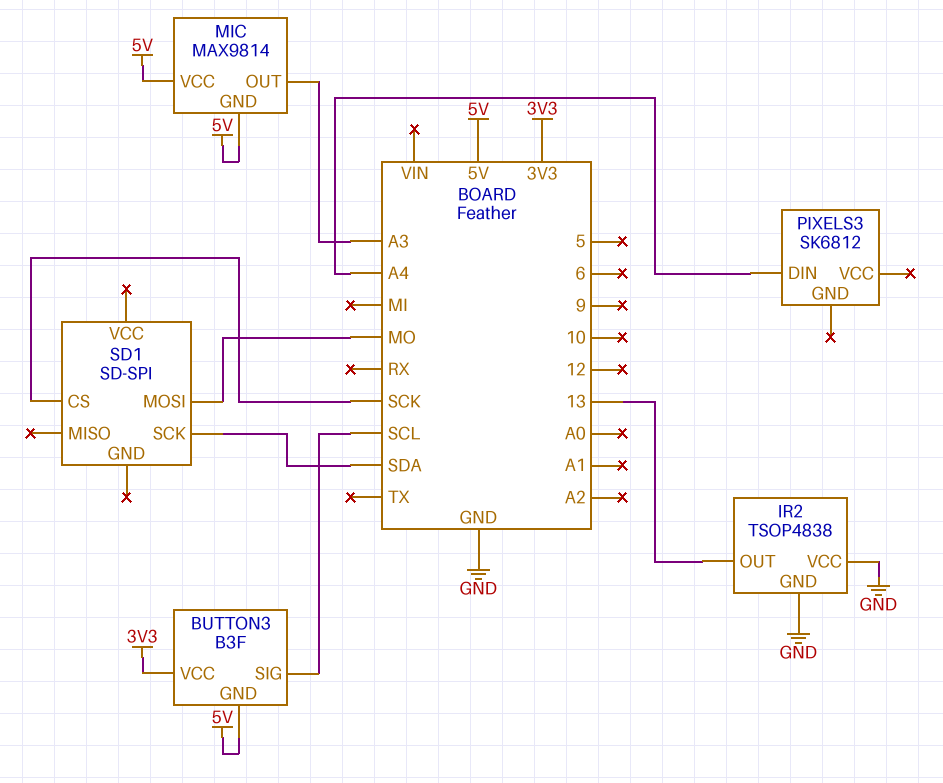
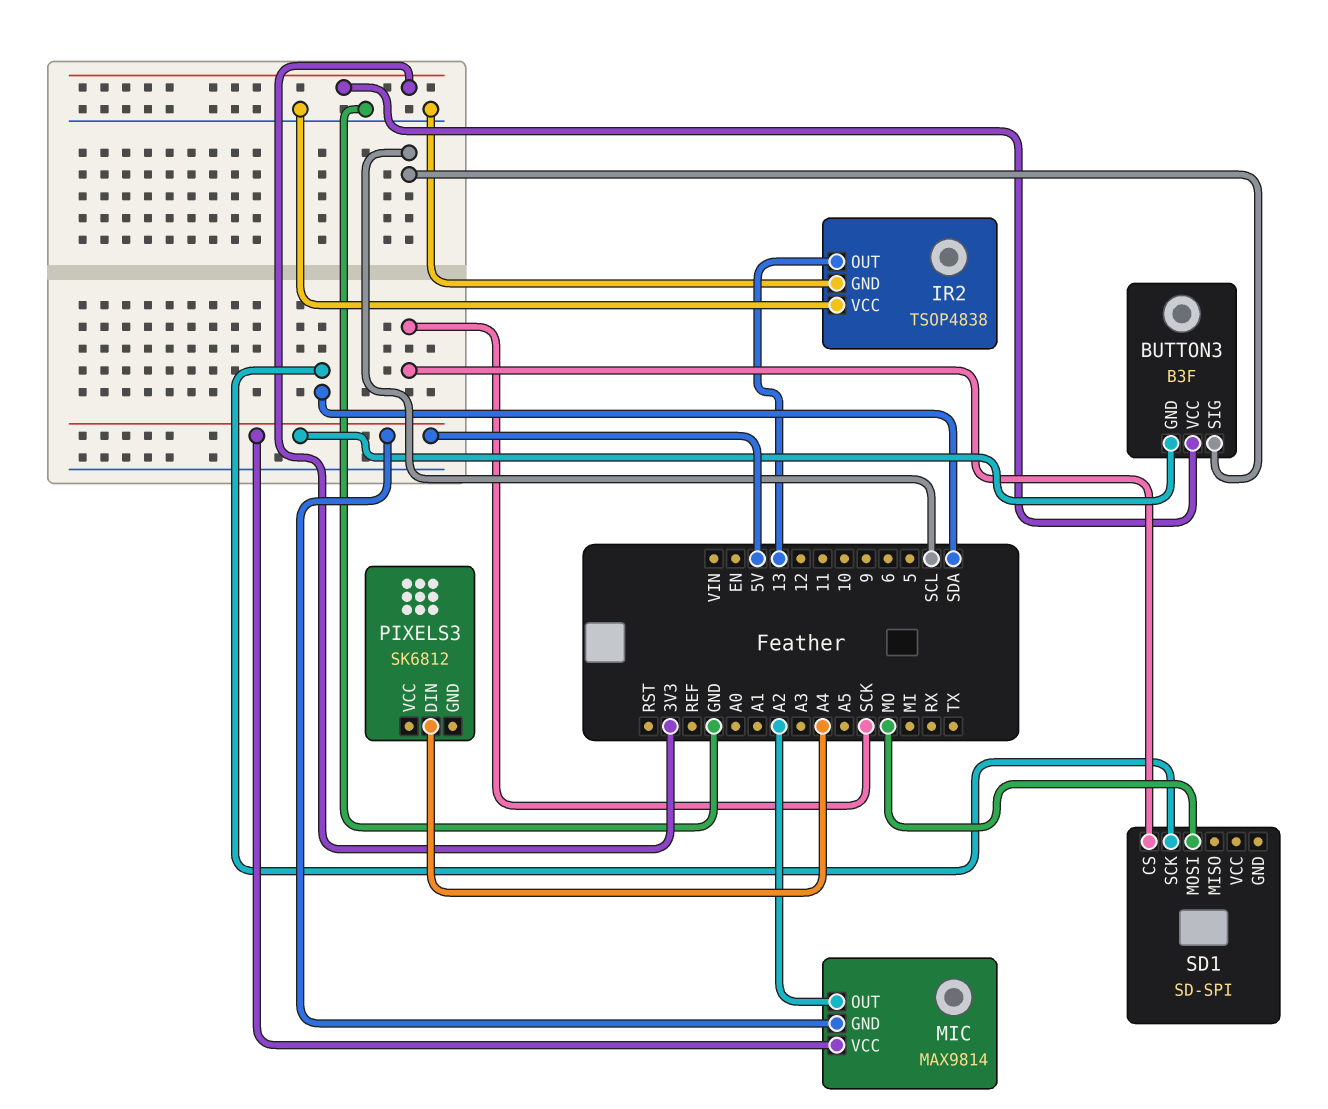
MIC pin OUT: A3 -> A2

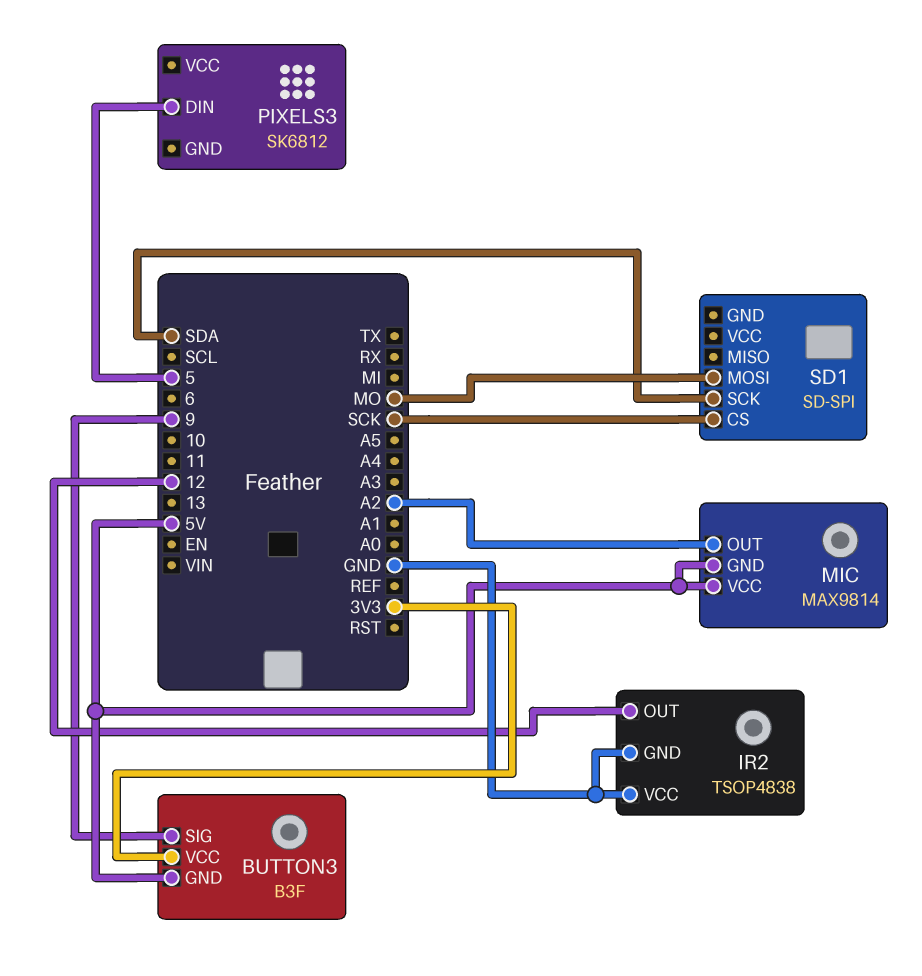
BUTTON3 pin SIG: SCL -> 9
IR2 pin OUT: 13 -> 12
PIXELS3 pin DIN: A4 -> 5

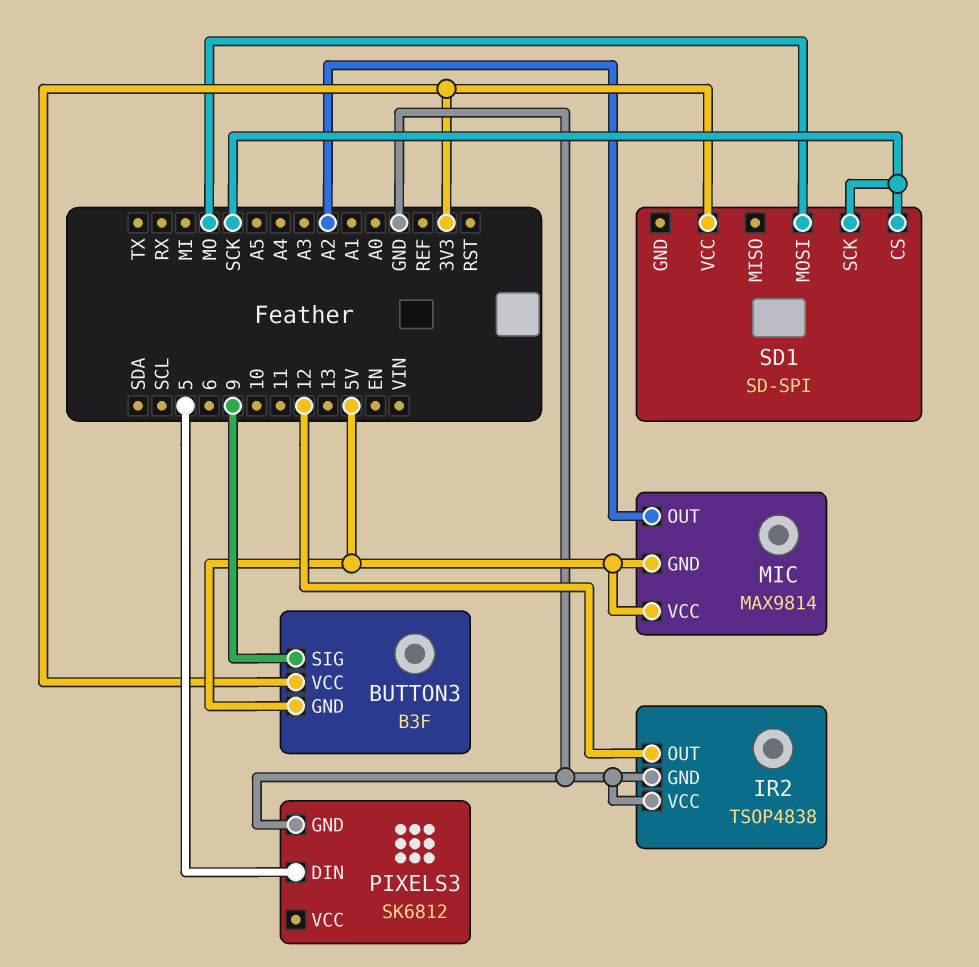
PIXELS3 pin GND: none -> GND
SD1 pin SCK: SDA -> SCK
SD1 pin VCC: none -> 3V3

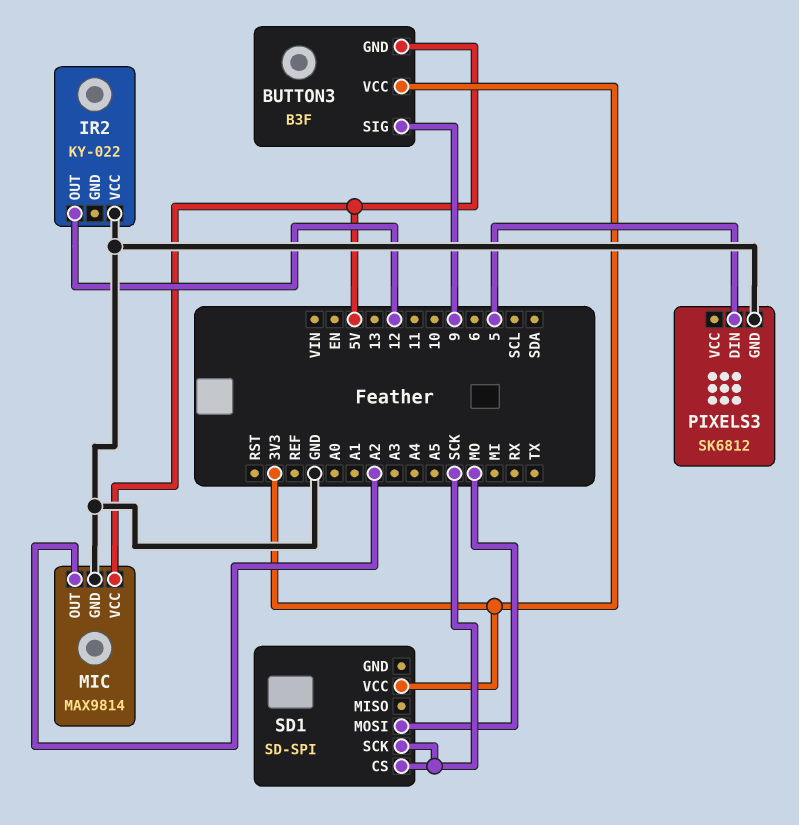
IR2: TSOP4838 -> KY-022
IR2 pin GND: GND -> none
MIC pin GND: 5V -> GND

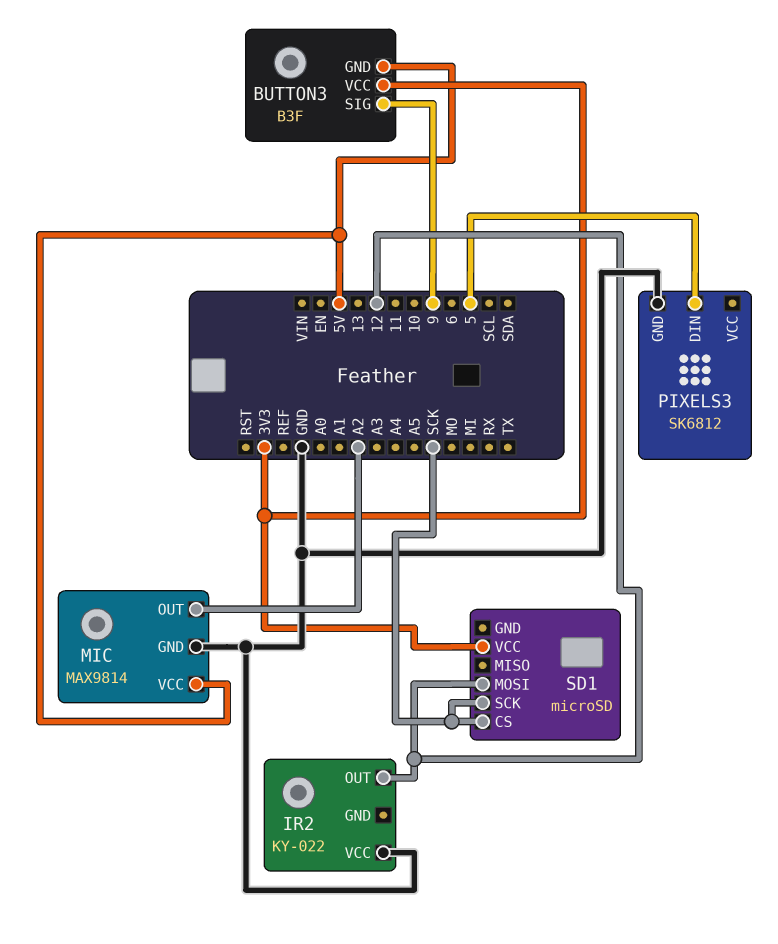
SD1: SD-SPI -> microSD
SD1 pin MOSI: MO -> 12

